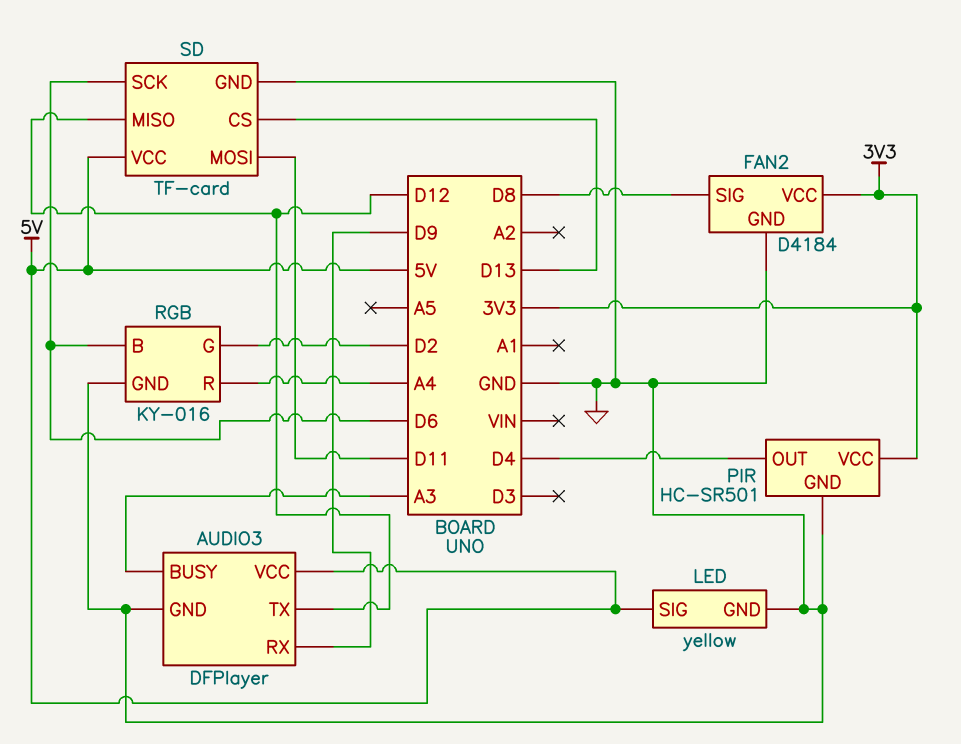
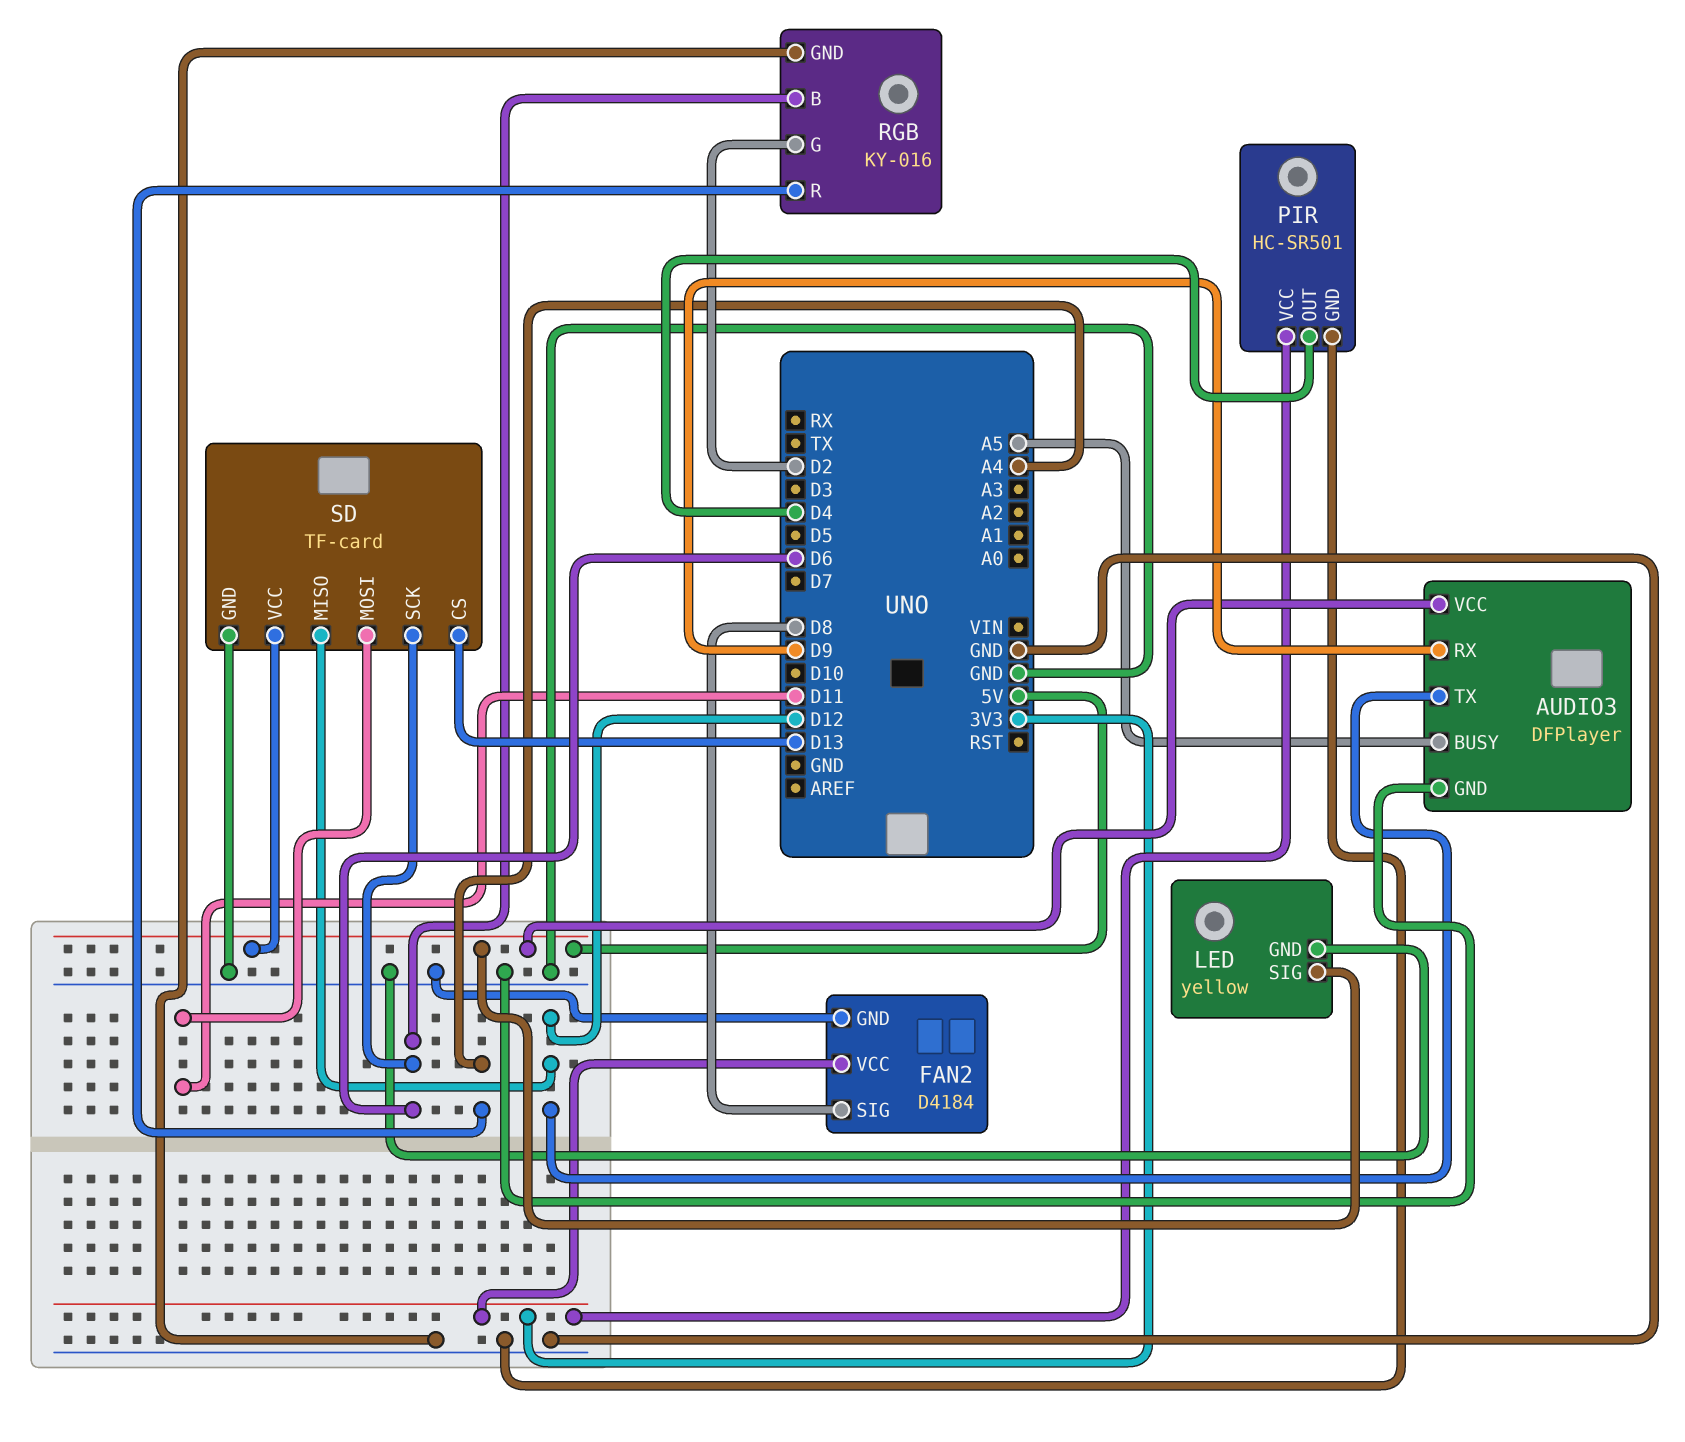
AUDIO3 pin BUSY: A3 -> A5

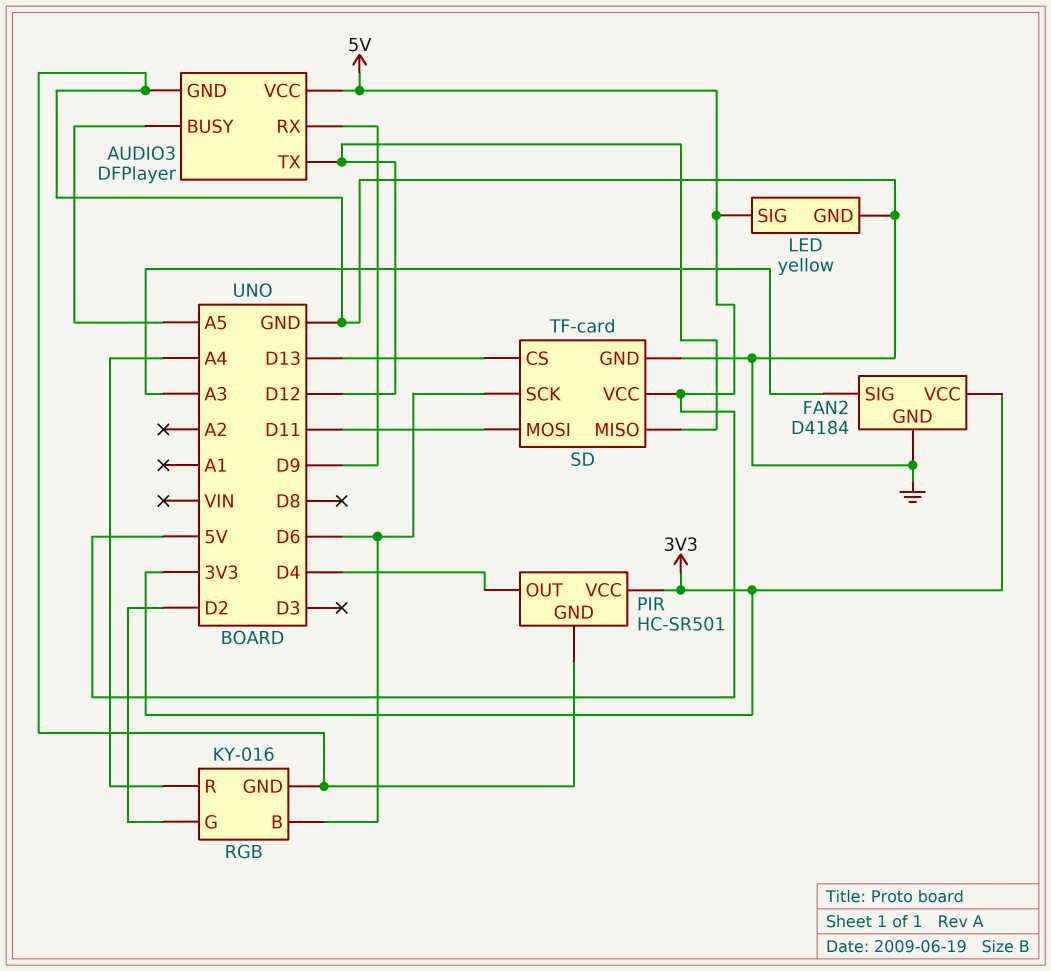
FAN2 pin SIG: D8 -> A3

